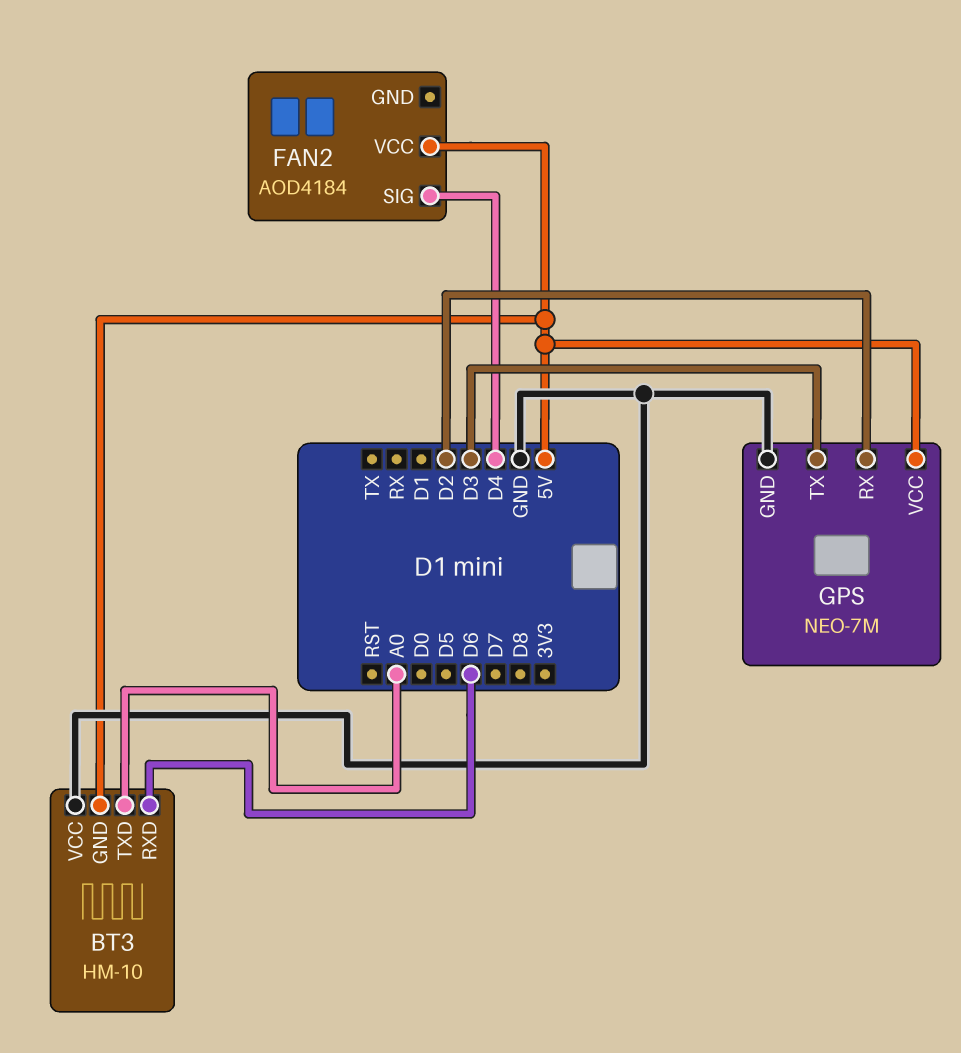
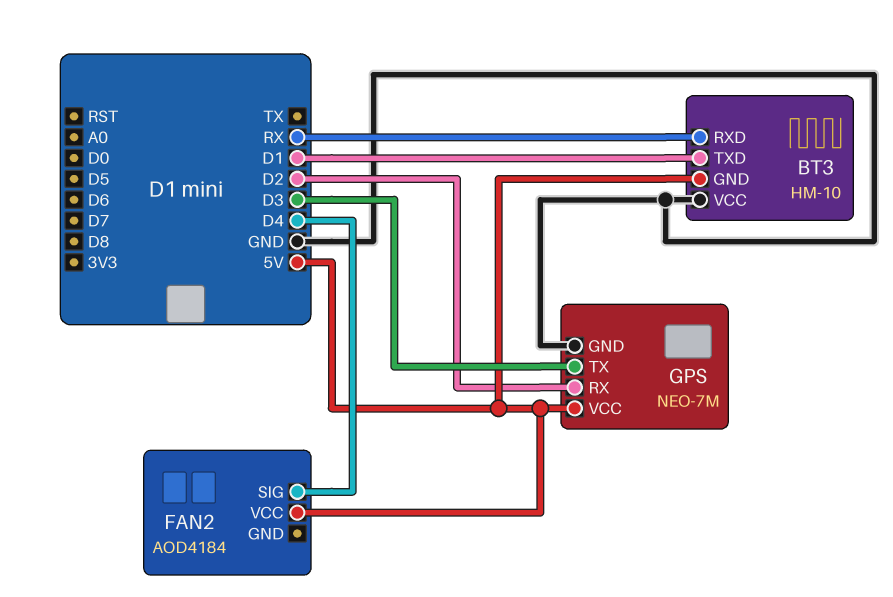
BT3 pin RXD: D6 -> RX
BT3 pin TXD: A0 -> D1

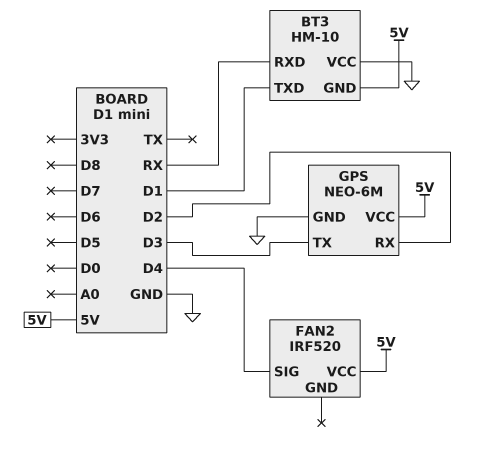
FAN2: AOD4184 -> IRF520
GPS: NEO-7M -> NEO-6M

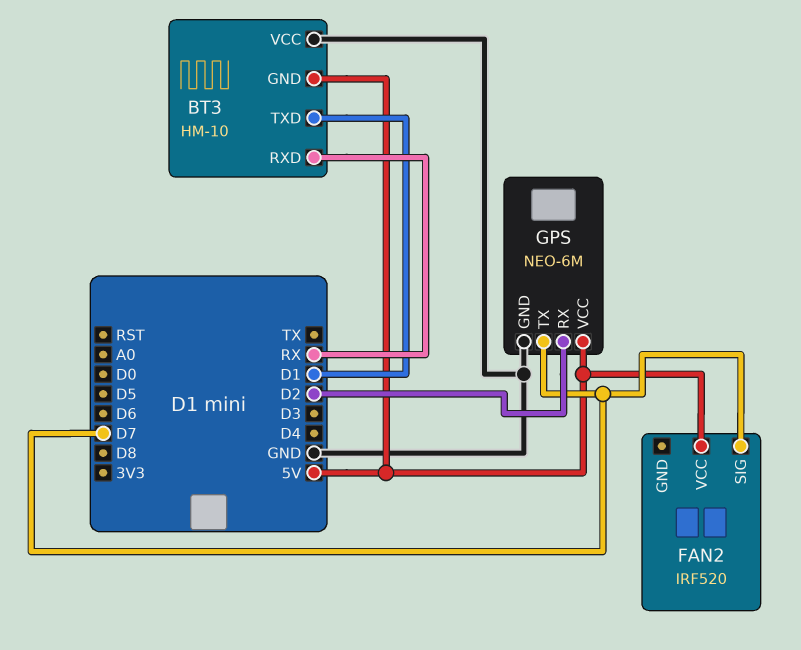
FAN2 pin SIG: D4 -> D7
GPS pin TX: D3 -> D7

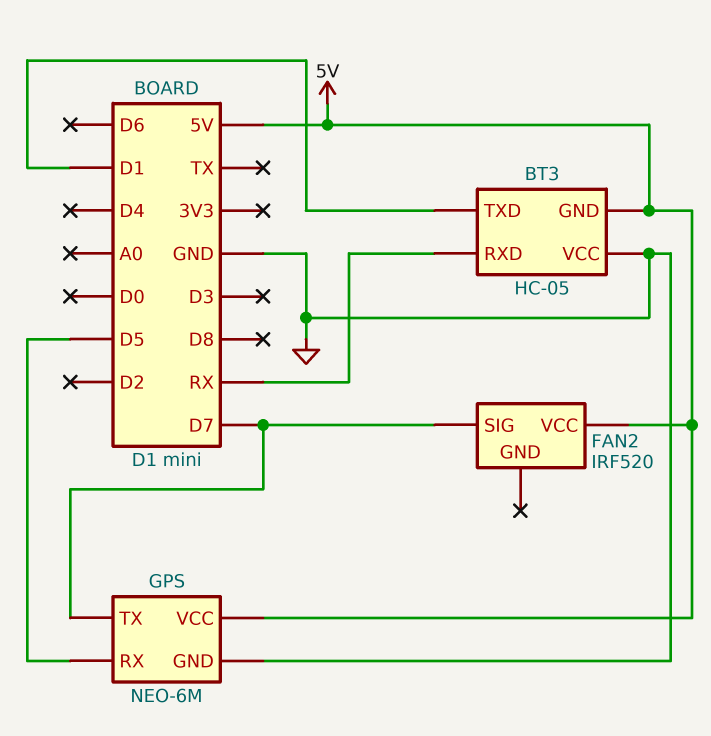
BT3: HM-10 -> HC-05
GPS pin RX: D2 -> D5

